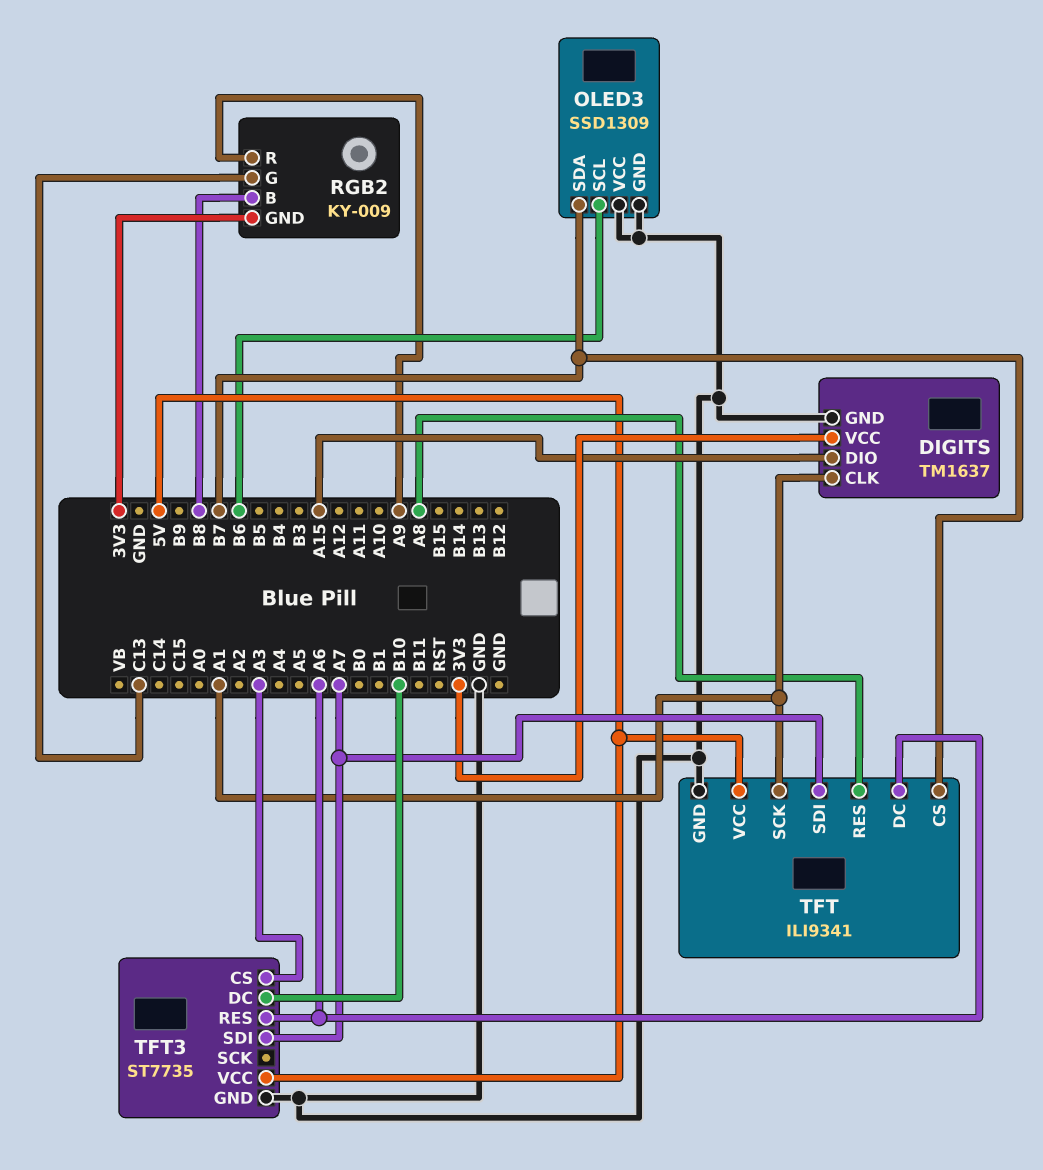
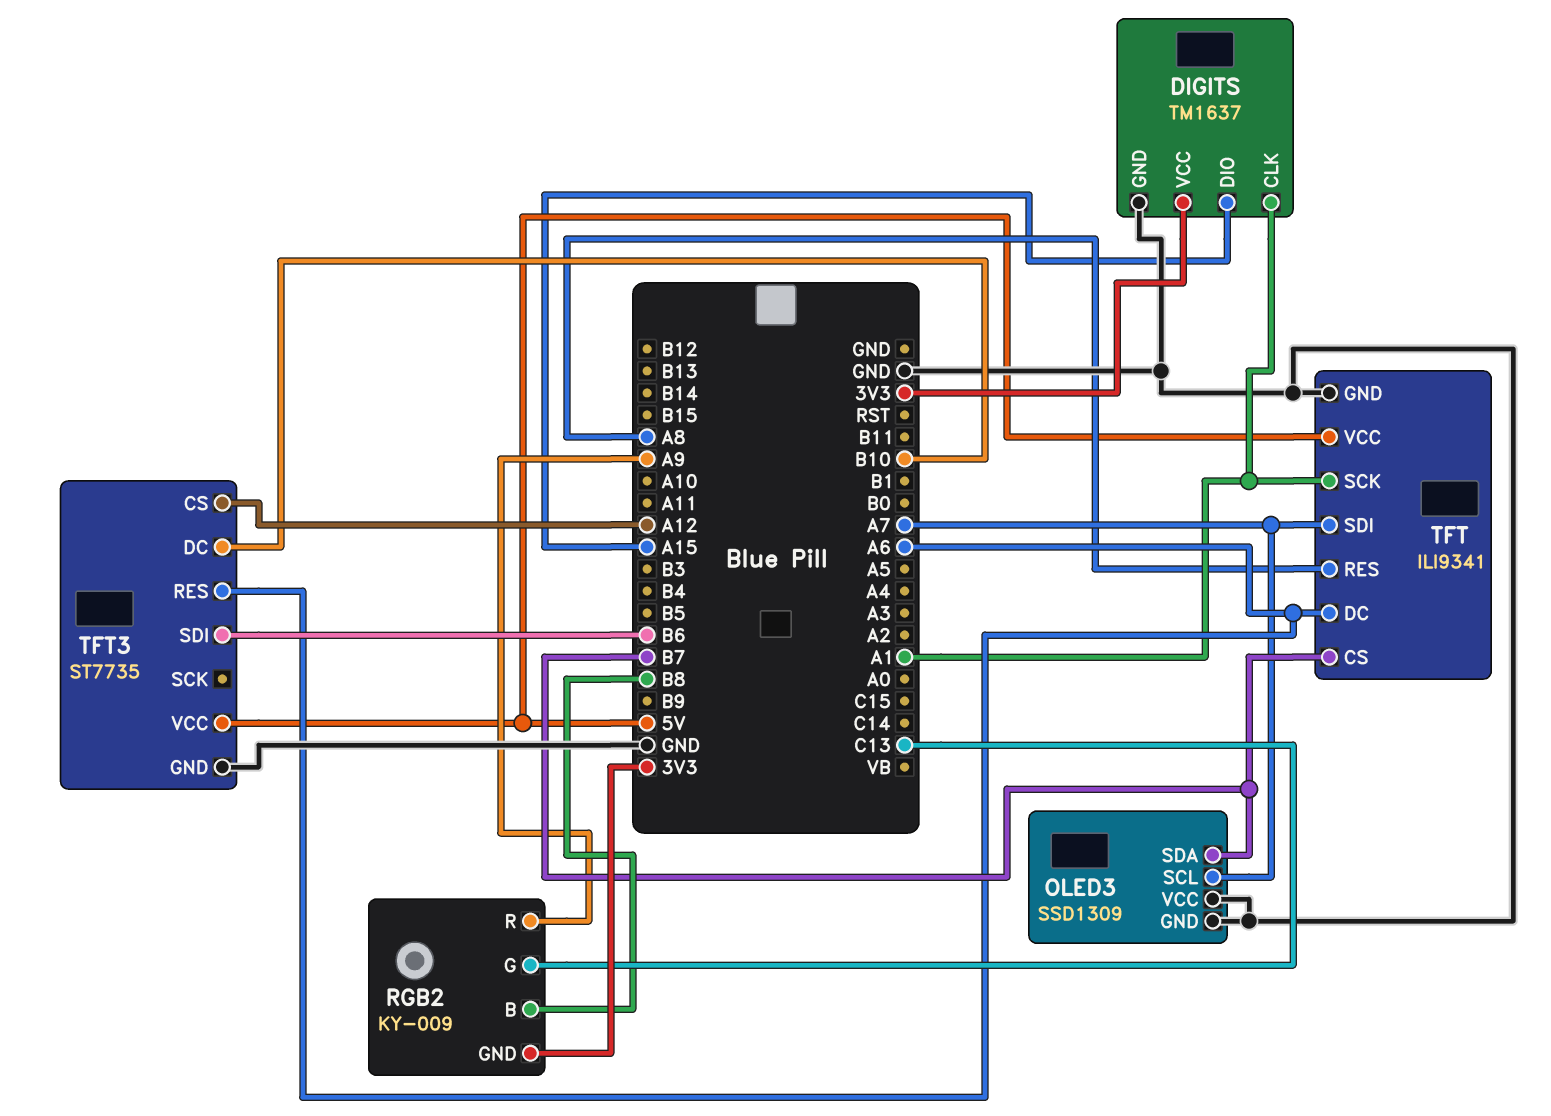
OLED3 pin SCL: B6 -> A7
TFT3 pin CS: A3 -> A12
TFT3 pin SDI: A7 -> B6

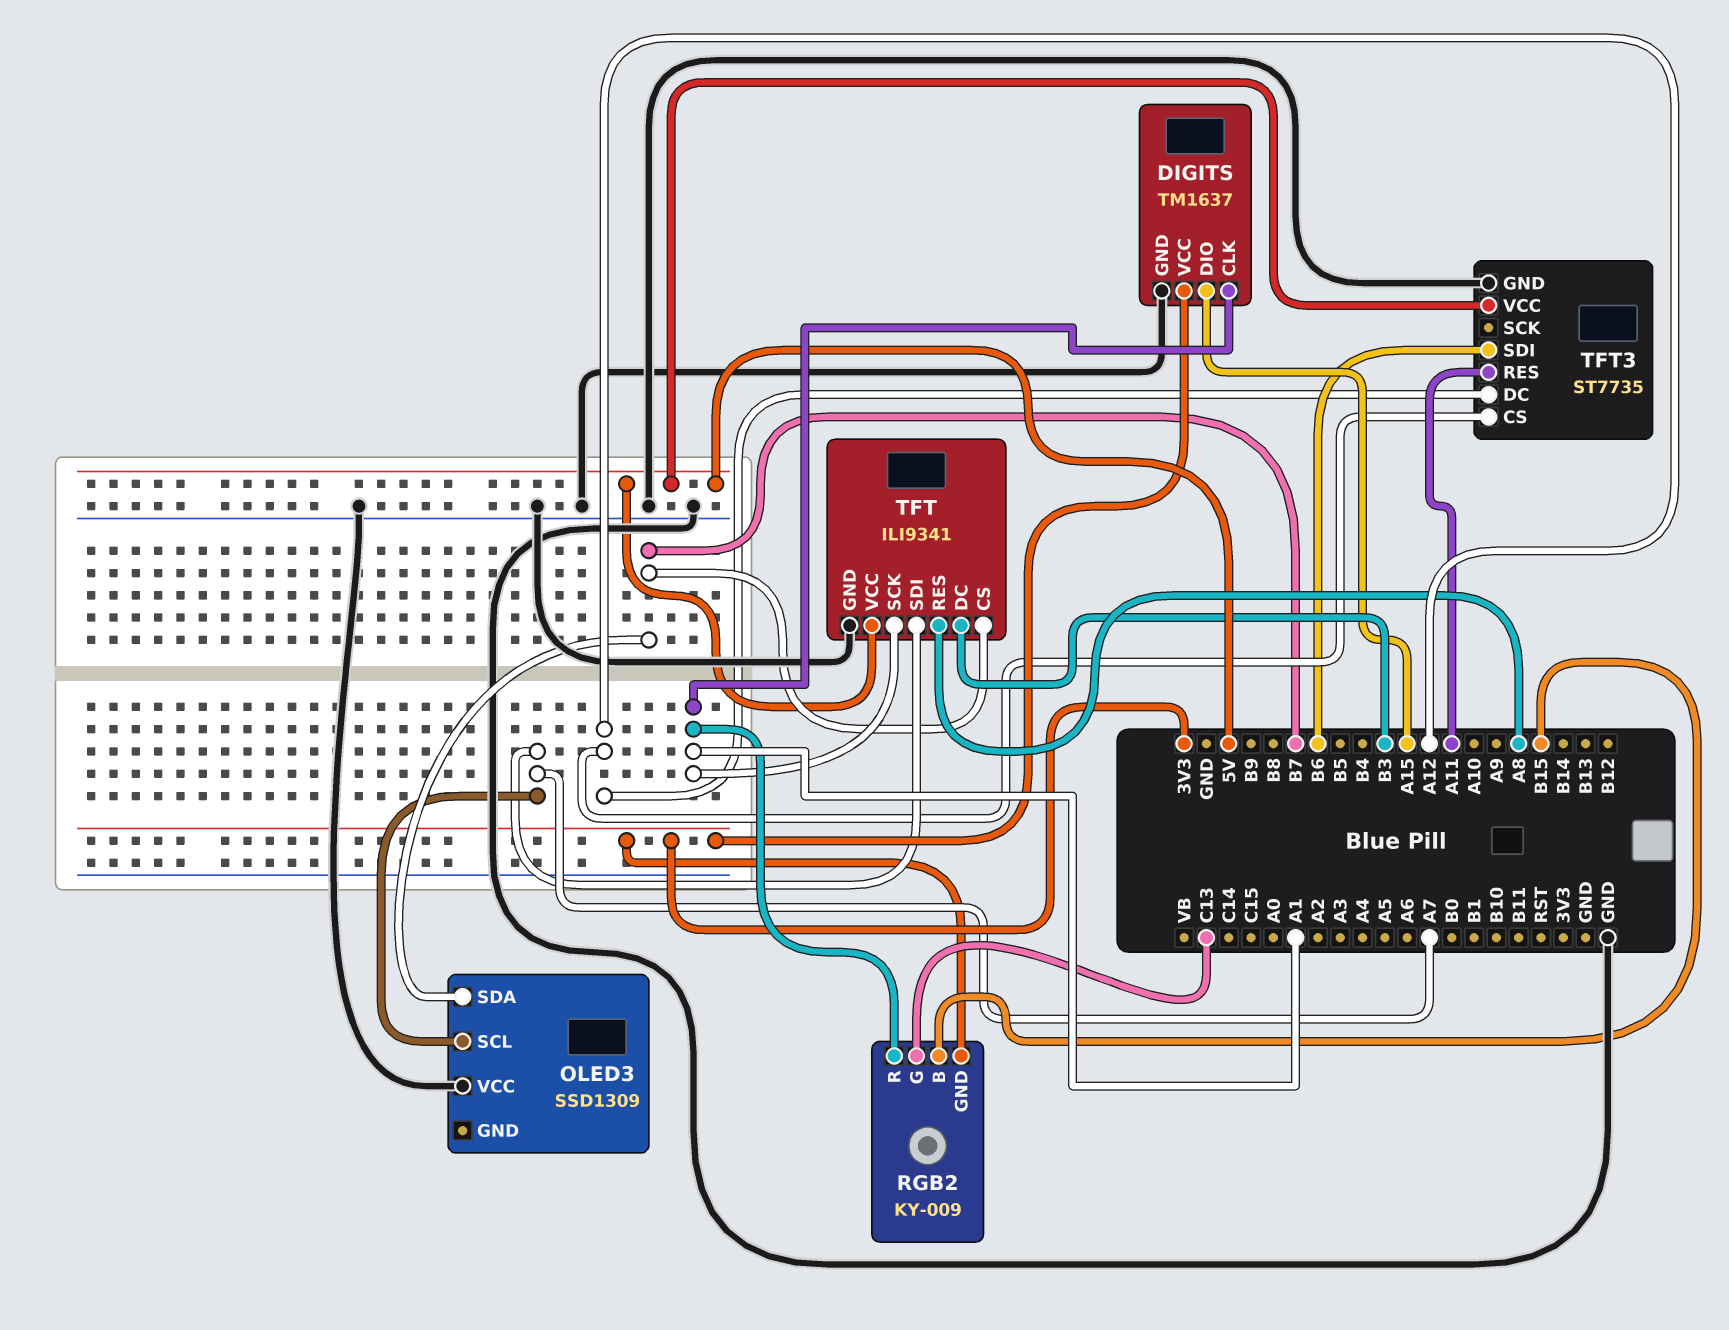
OLED3 pin GND: GND -> none
RGB2 pin B: B8 -> B15
RGB2 pin R: A9 -> A1
TFT pin DC: A6 -> B3
TFT3 pin DC: B10 -> A12
TFT3 pin RES: A6 -> A11

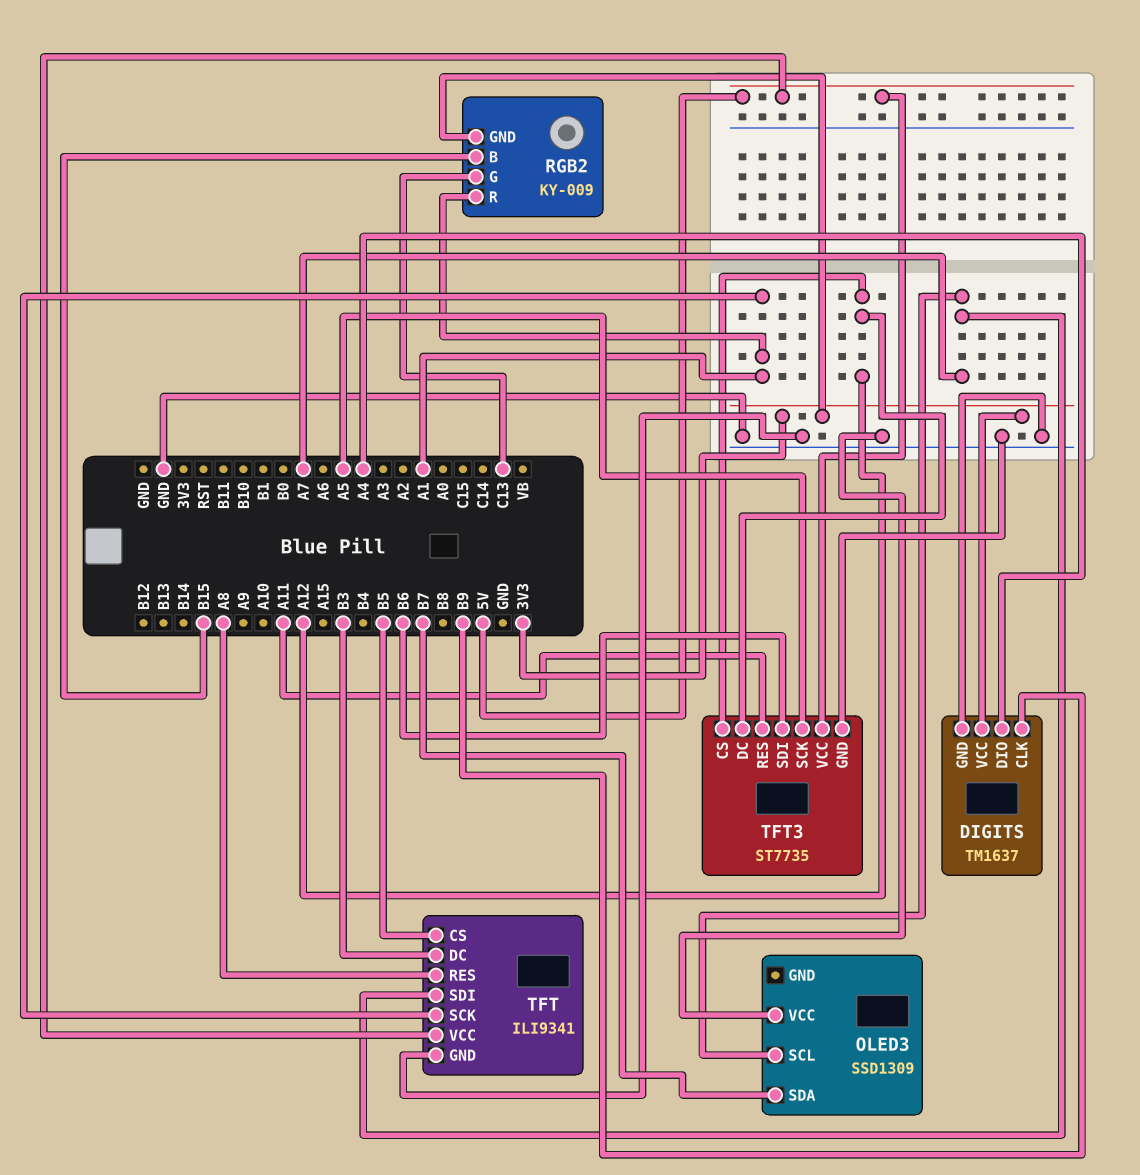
DIGITS pin CLK: A1 -> B9
DIGITS pin DIO: A15 -> A4
TFT pin CS: B7 -> B5
TFT3 pin SCK: none -> A5

